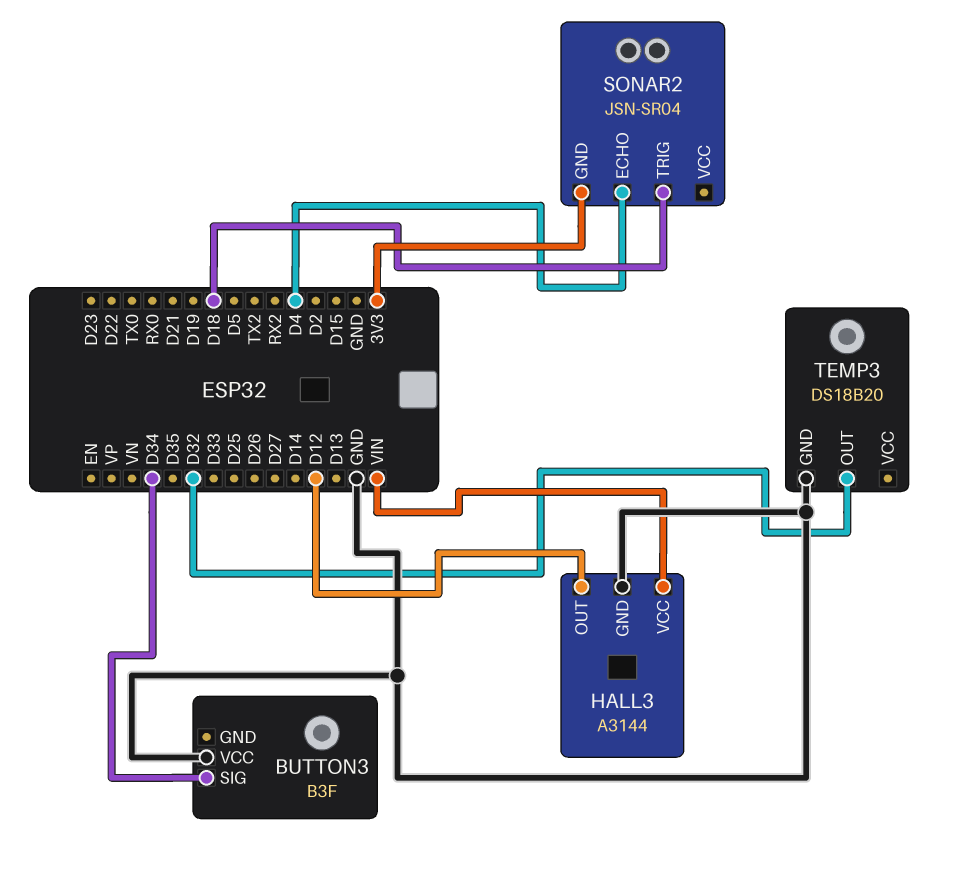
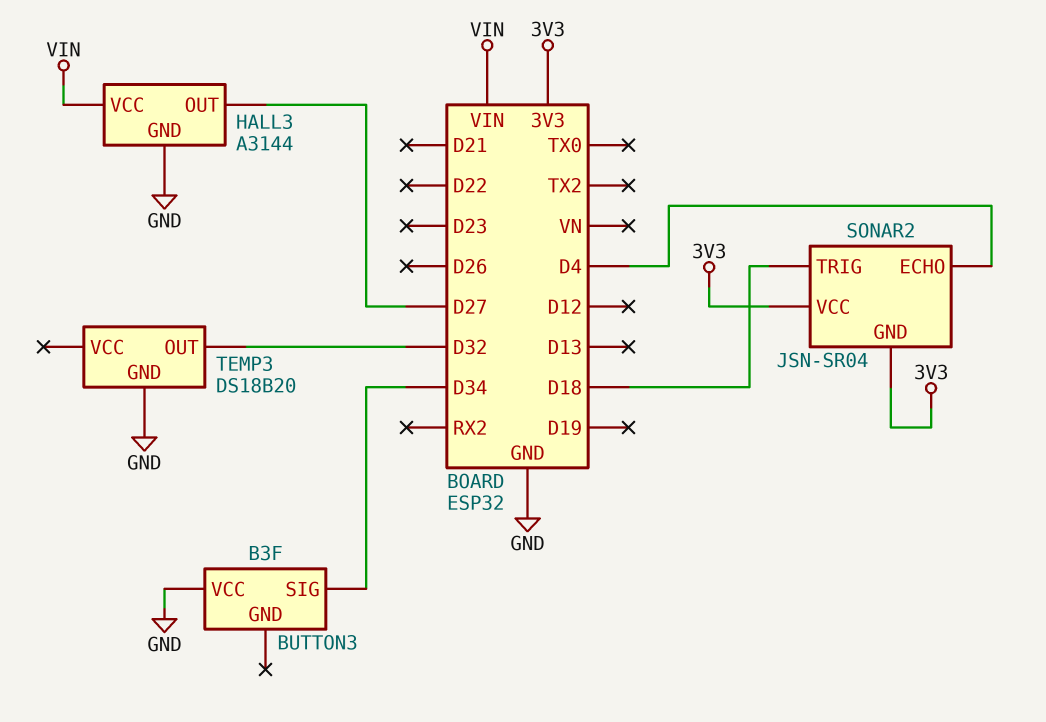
HALL3 pin OUT: D12 -> D27
SONAR2 pin VCC: none -> 3V3

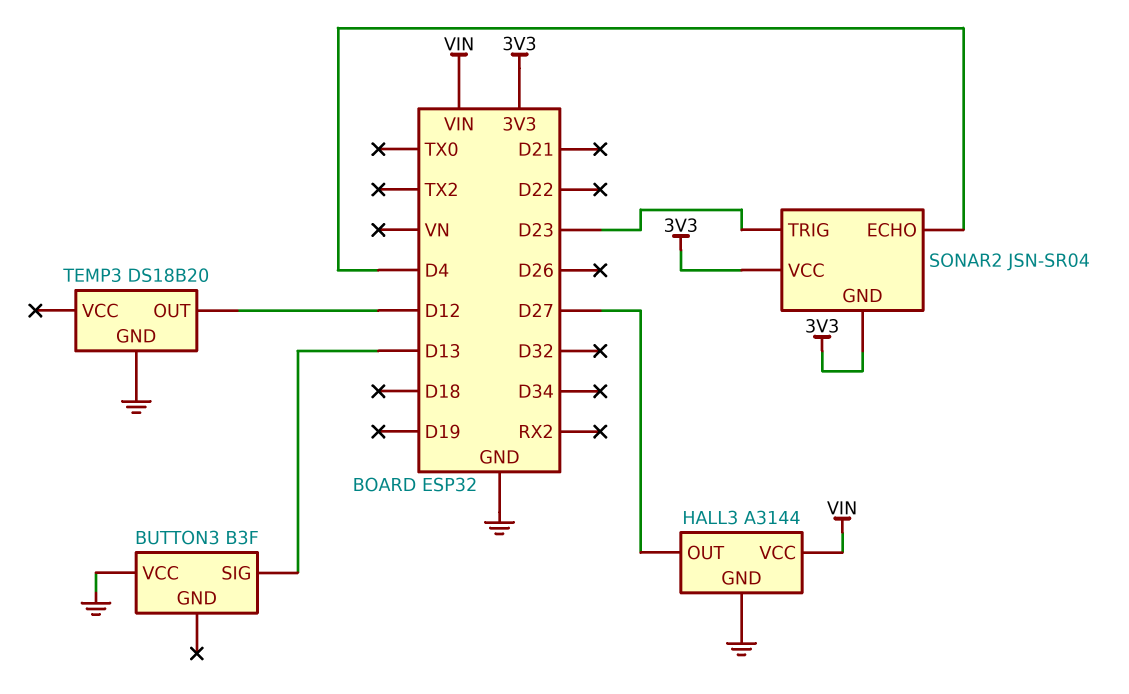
BUTTON3 pin SIG: D34 -> D13
SONAR2 pin TRIG: D18 -> D23
TEMP3 pin OUT: D32 -> D12

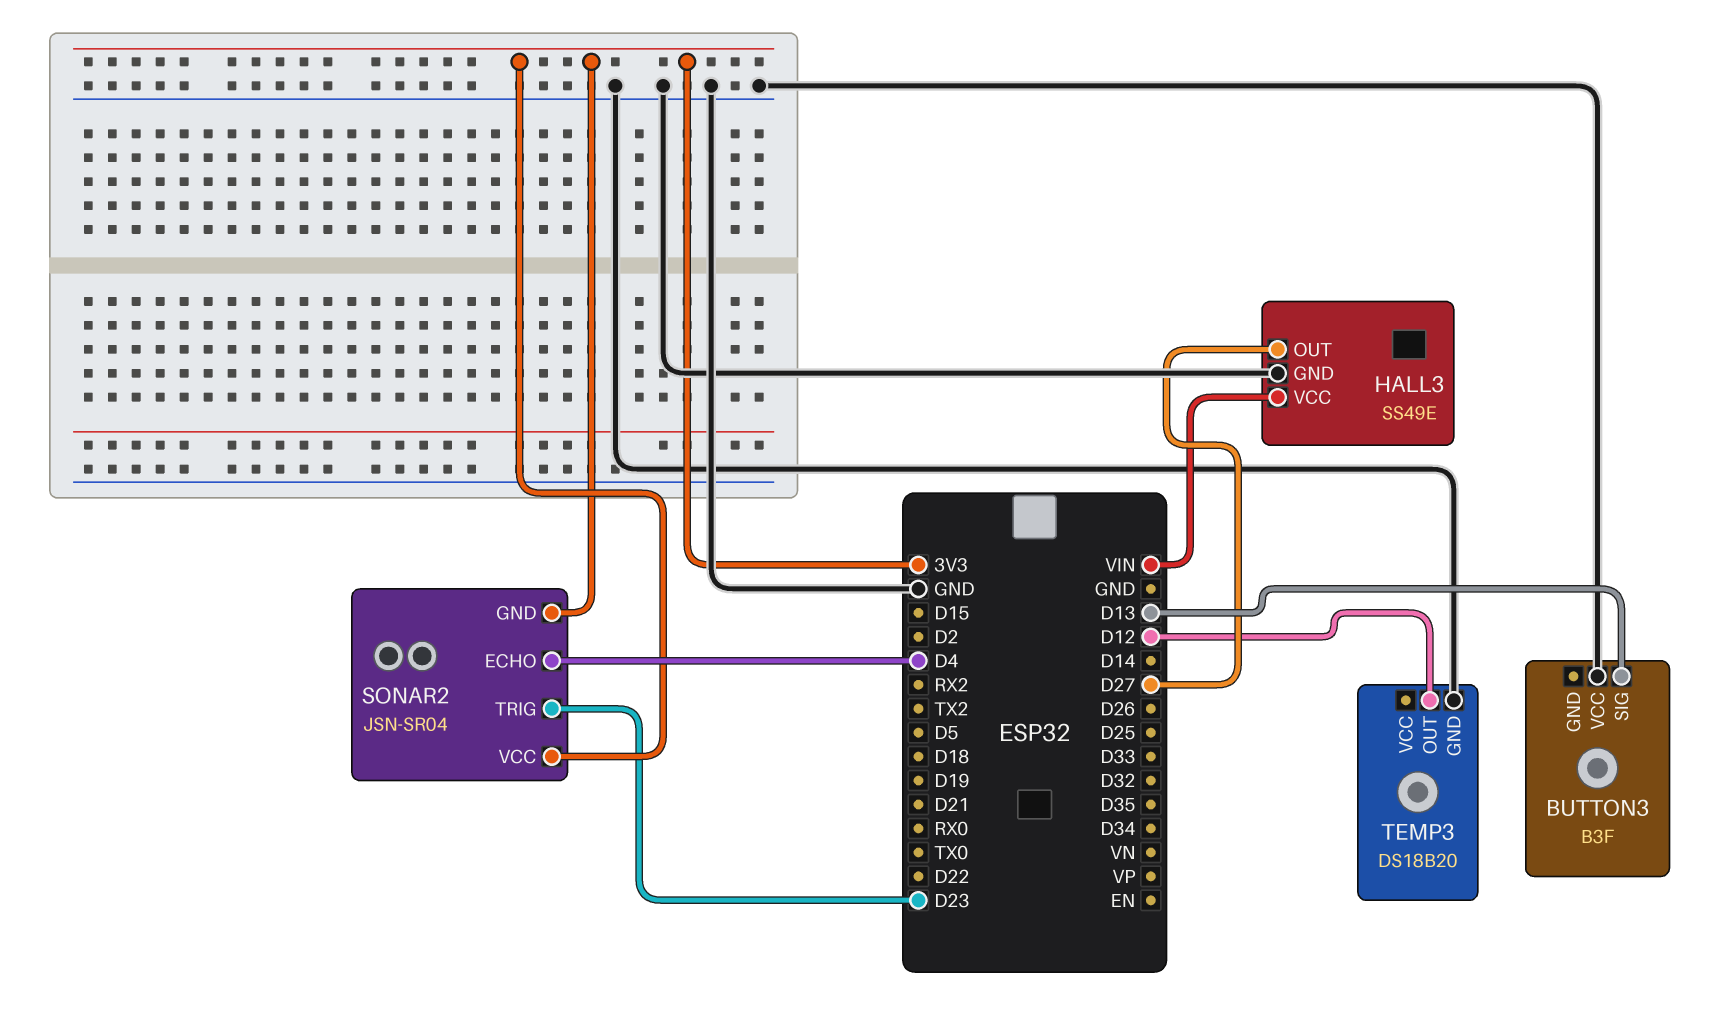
HALL3: A3144 -> SS49E

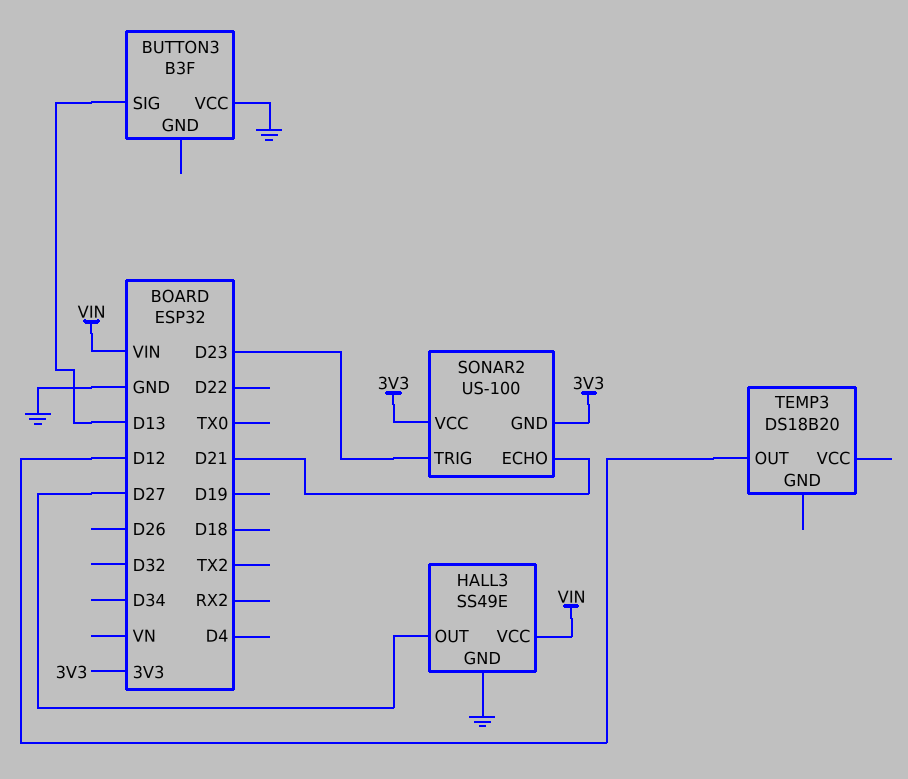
SONAR2: JSN-SR04 -> US-100
SONAR2 pin ECHO: D4 -> D21
TEMP3 pin GND: GND -> none

